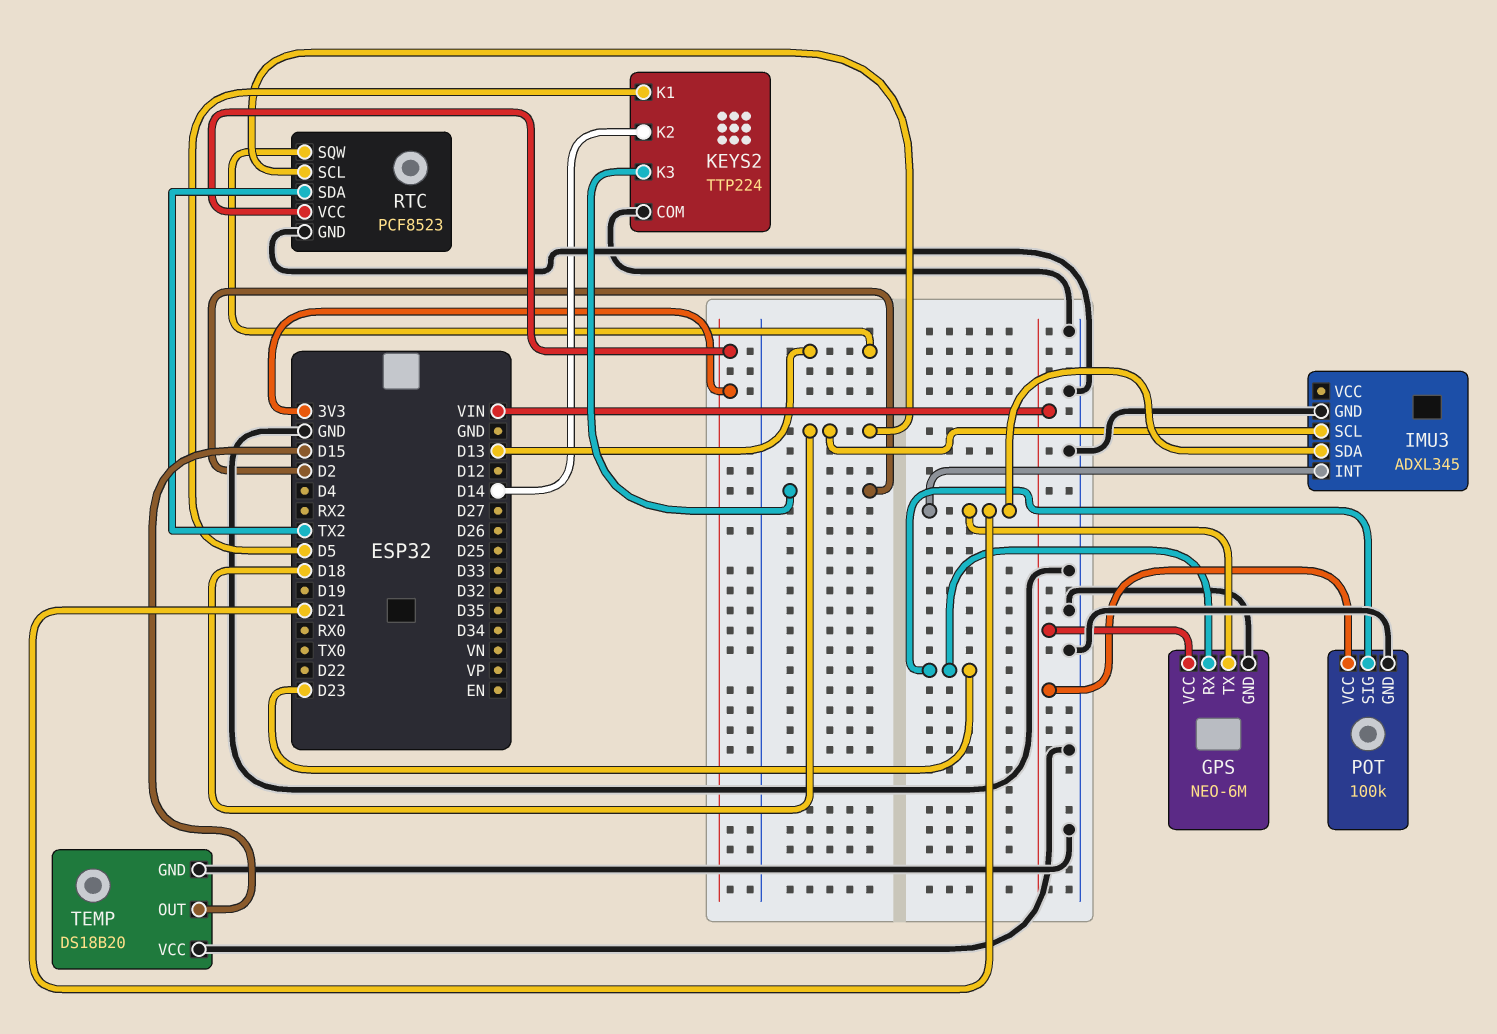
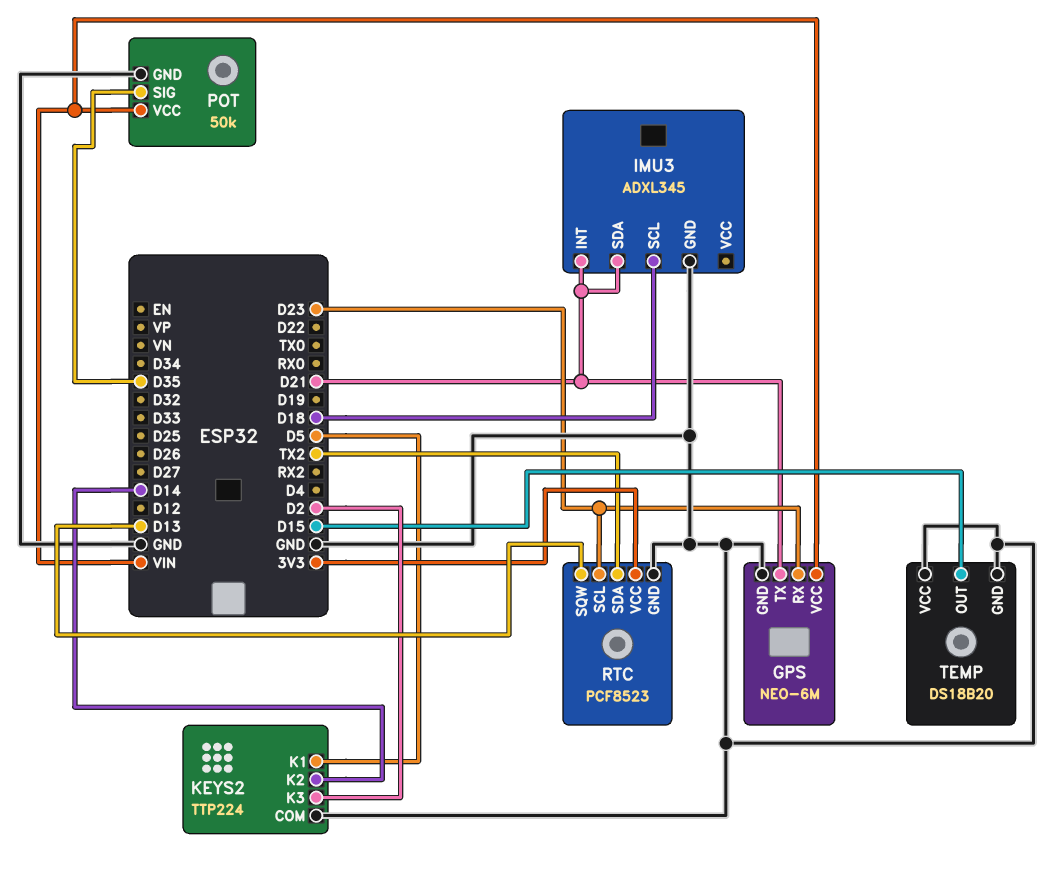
POT: 100k -> 50k
POT pin SIG: D23 -> D35
RTC pin SCL: D18 -> D23

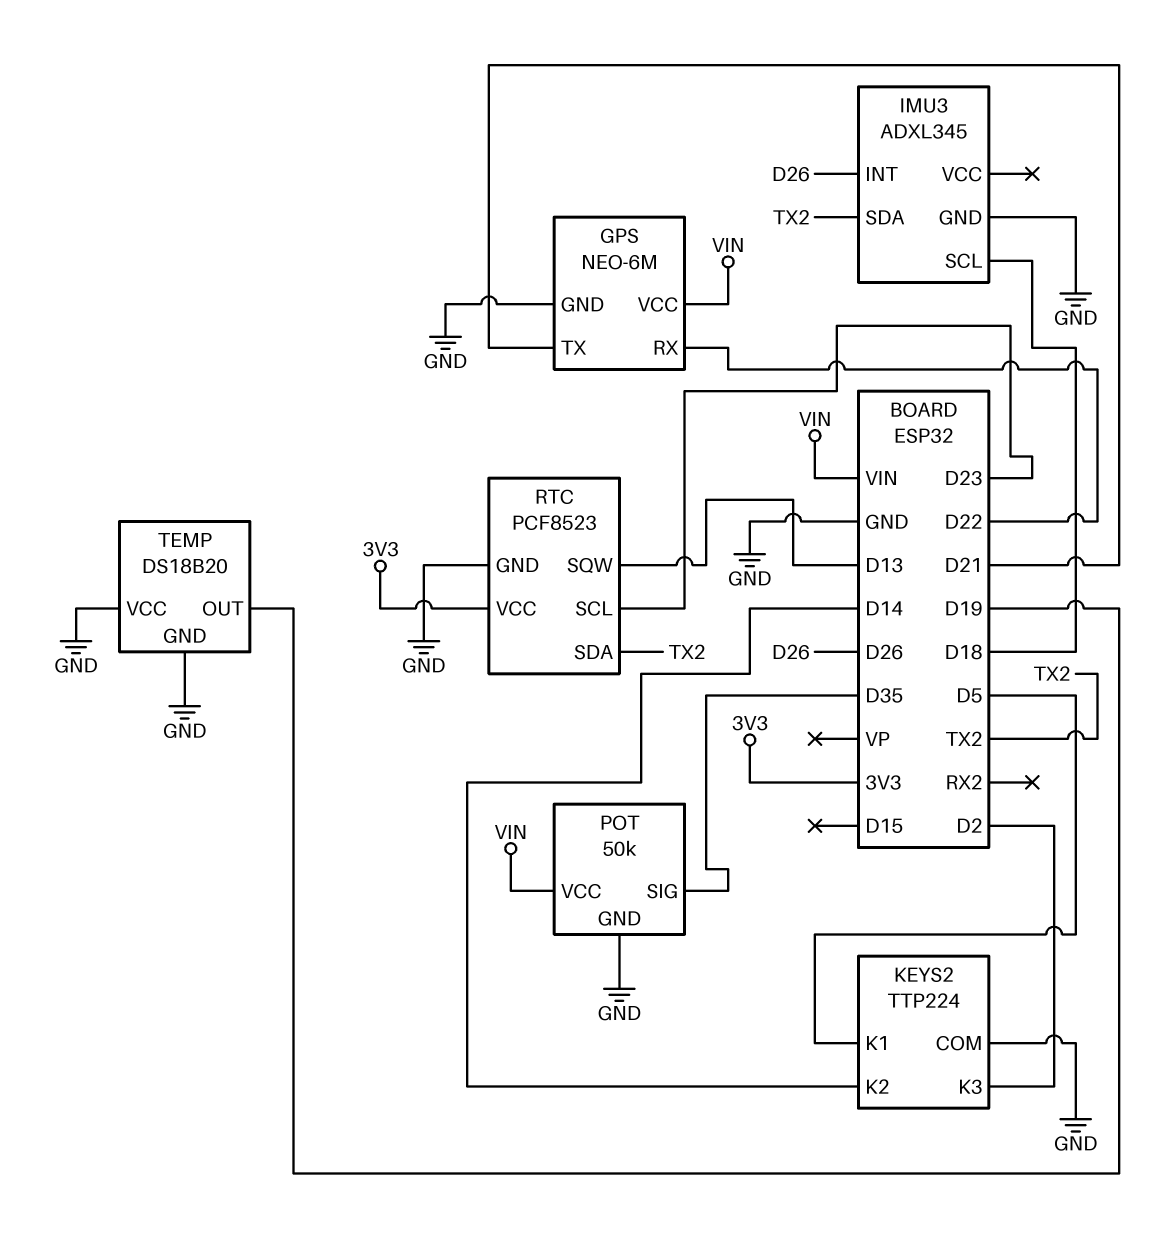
GPS pin RX: D23 -> D22
IMU3 pin INT: D21 -> D26
IMU3 pin SDA: D21 -> TX2
TEMP pin OUT: D15 -> D19

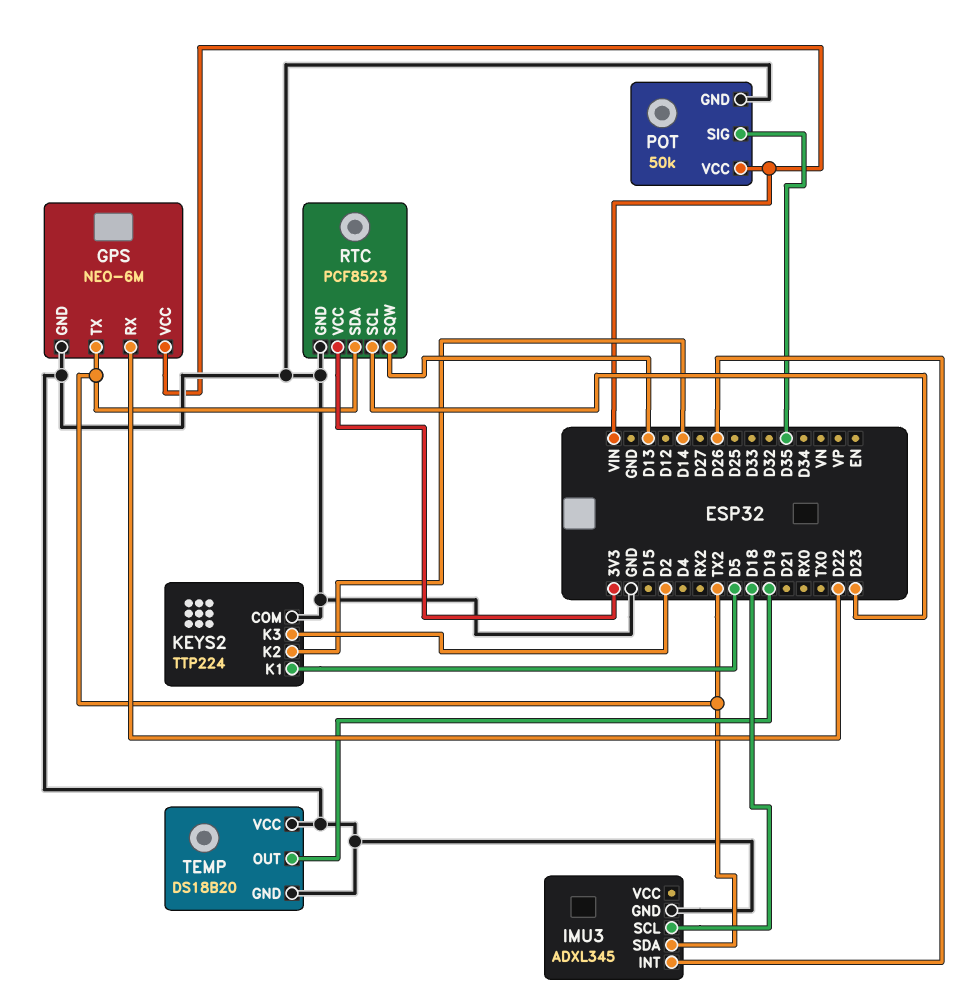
GPS pin TX: D21 -> TX2

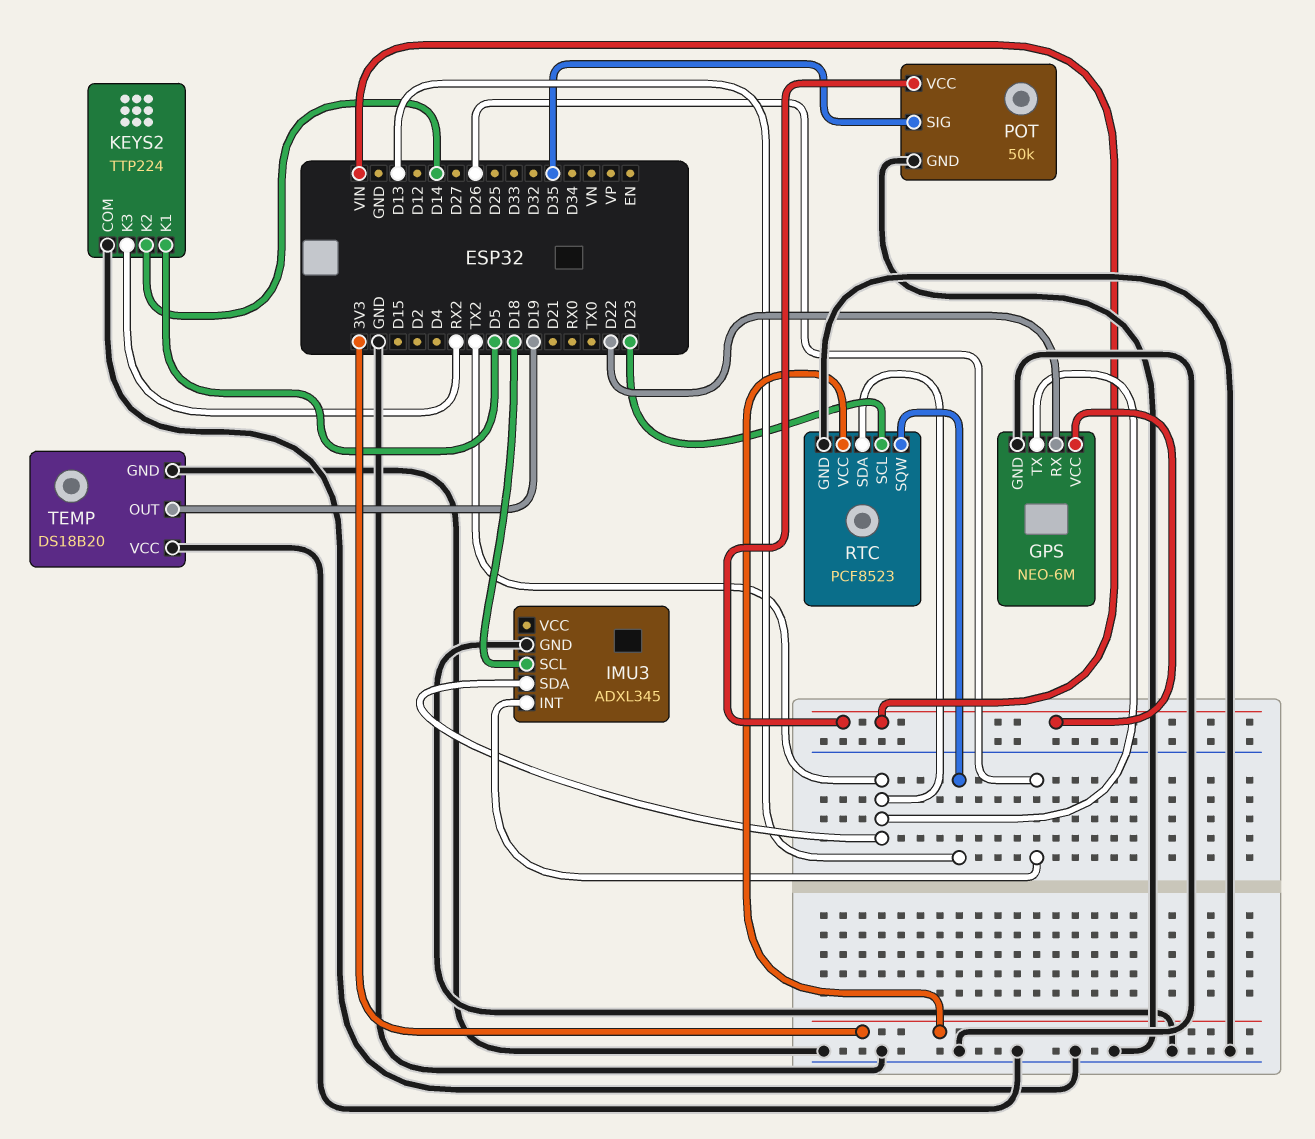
KEYS2 pin K3: D2 -> RX2

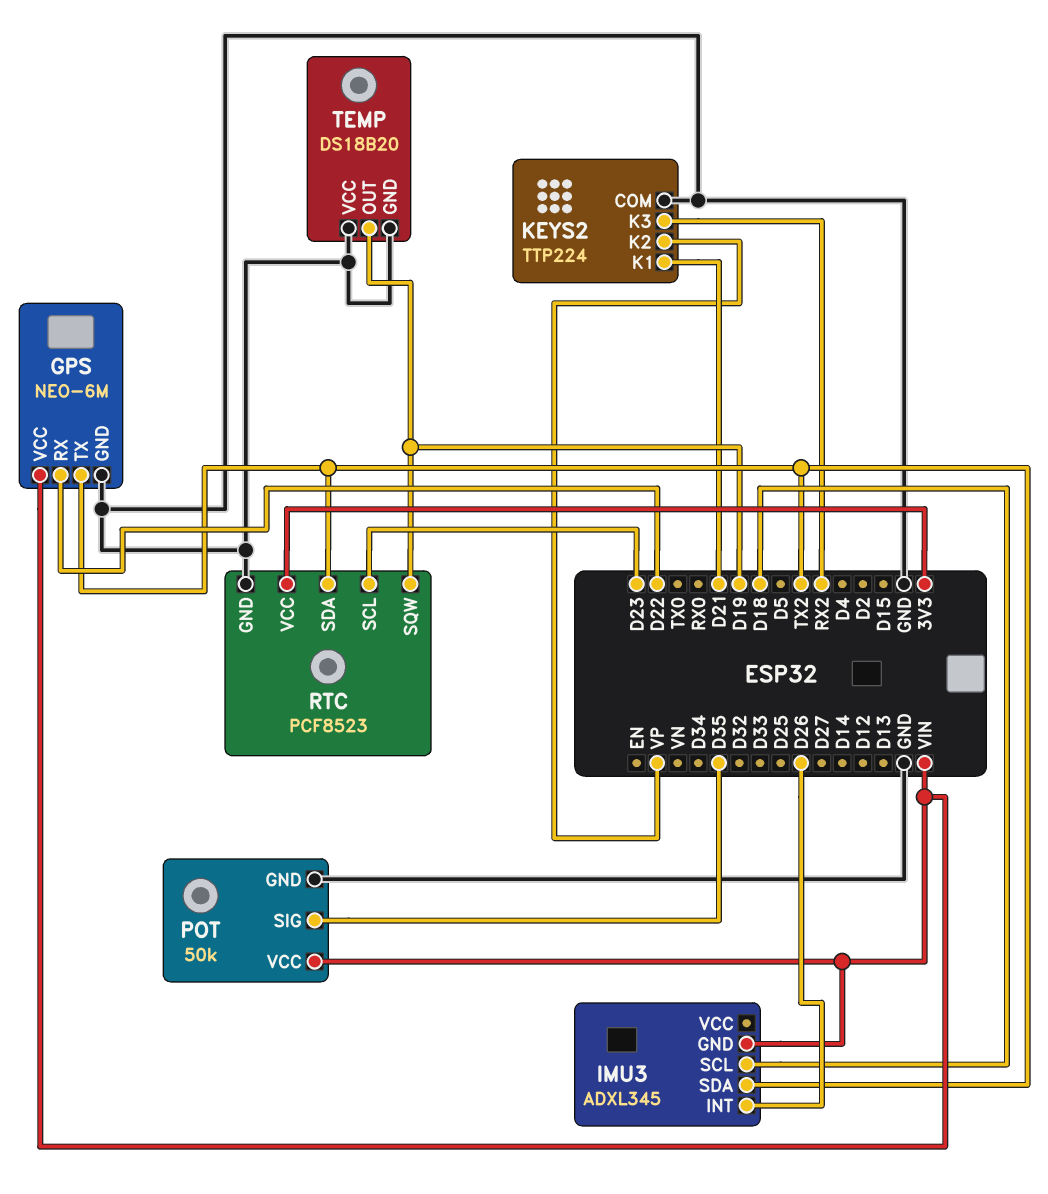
IMU3 pin GND: GND -> VIN
KEYS2 pin K1: D5 -> D21
KEYS2 pin K2: D14 -> VP
RTC pin SQW: D13 -> D19

